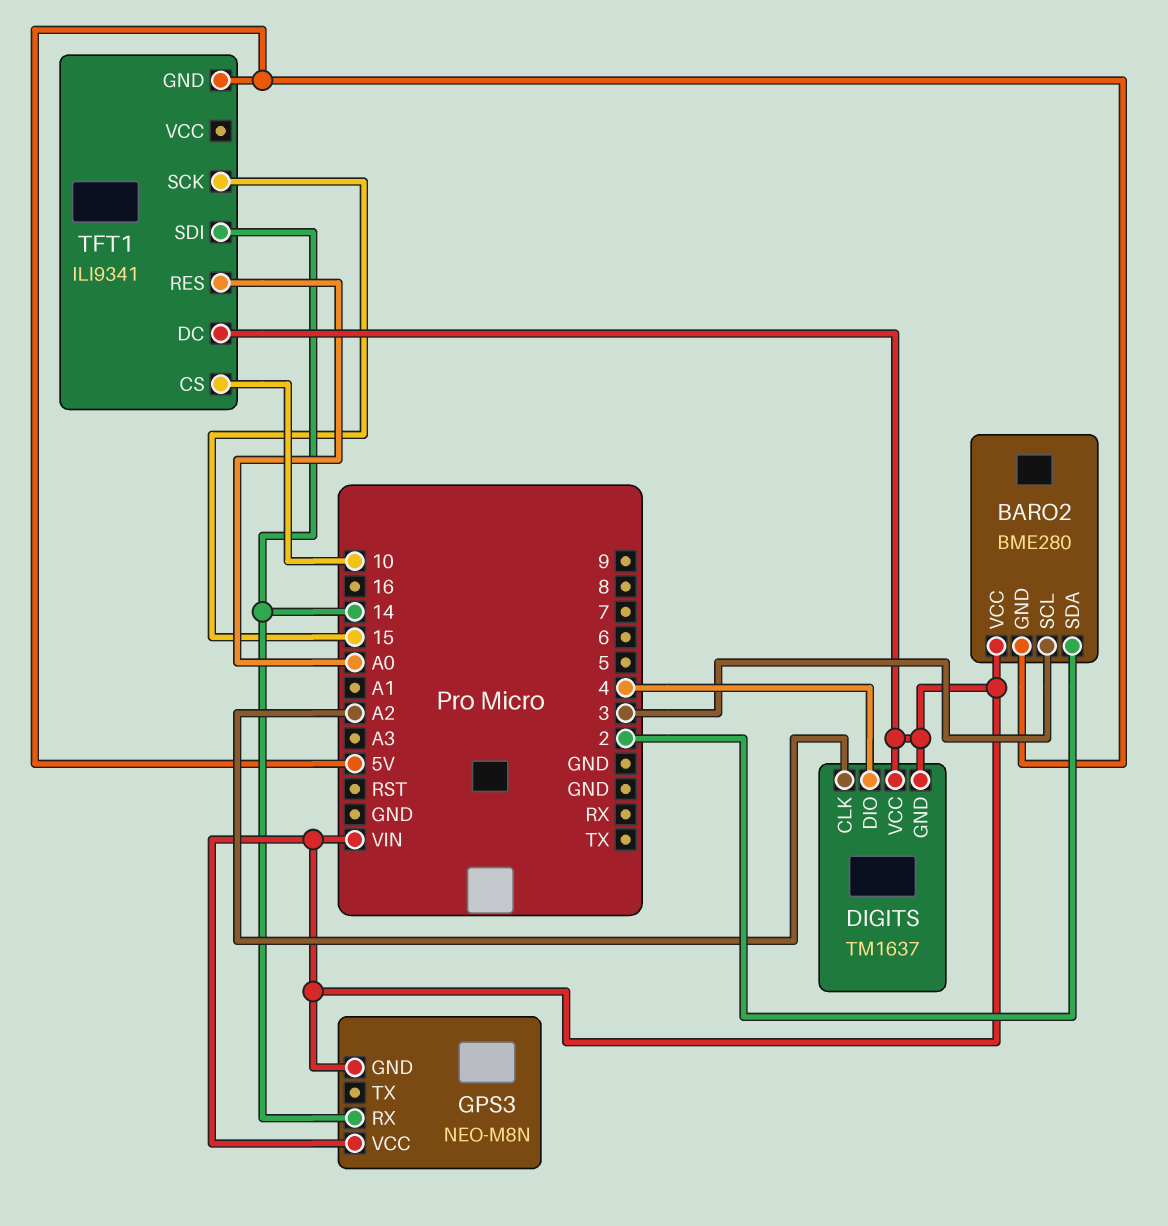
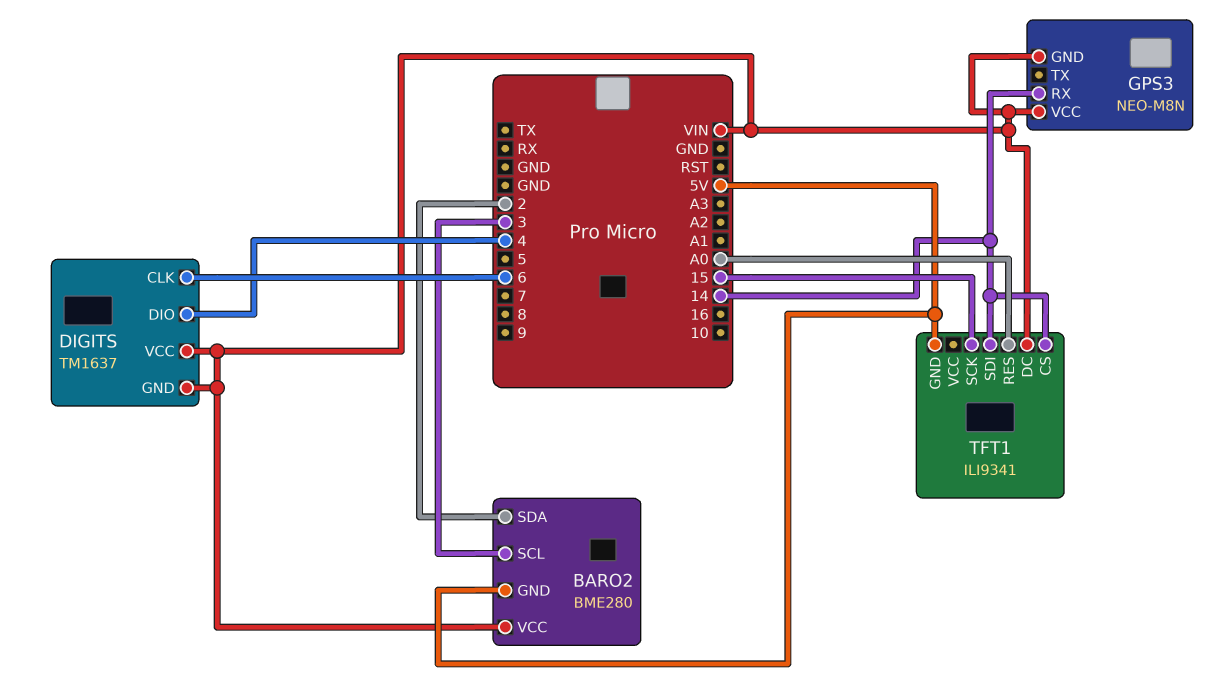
DIGITS pin CLK: A2 -> 6
TFT1 pin CS: 10 -> 14

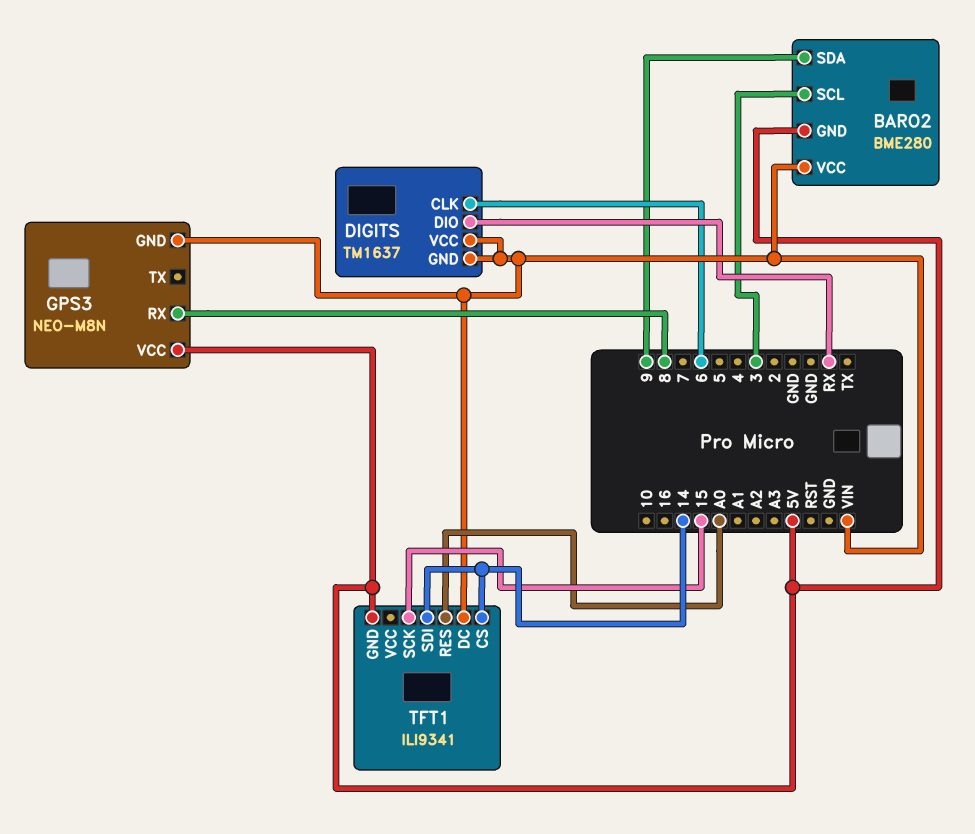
BARO2 pin SDA: 2 -> 9
DIGITS pin DIO: 4 -> RX
GPS3 pin RX: 14 -> 8
GPS3 pin VCC: VIN -> 5V

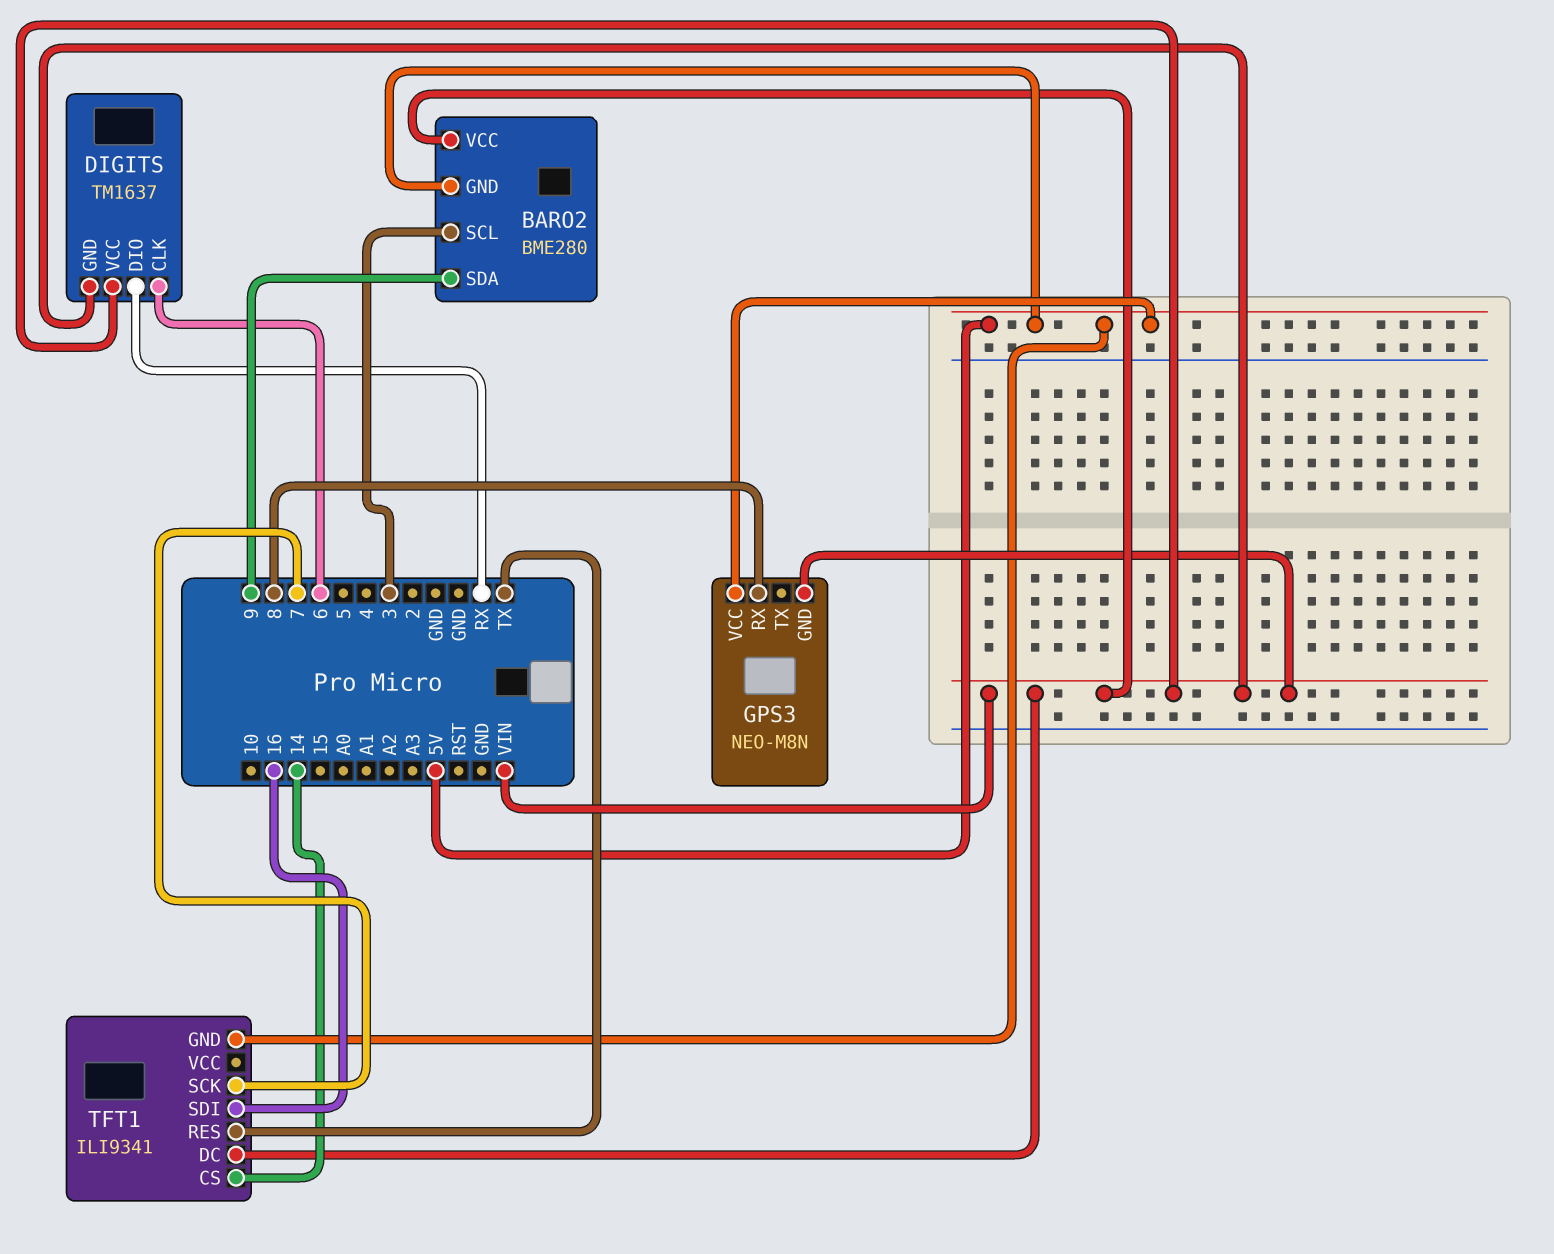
TFT1 pin RES: A0 -> TX
TFT1 pin SCK: 15 -> 7
TFT1 pin SDI: 14 -> 16

